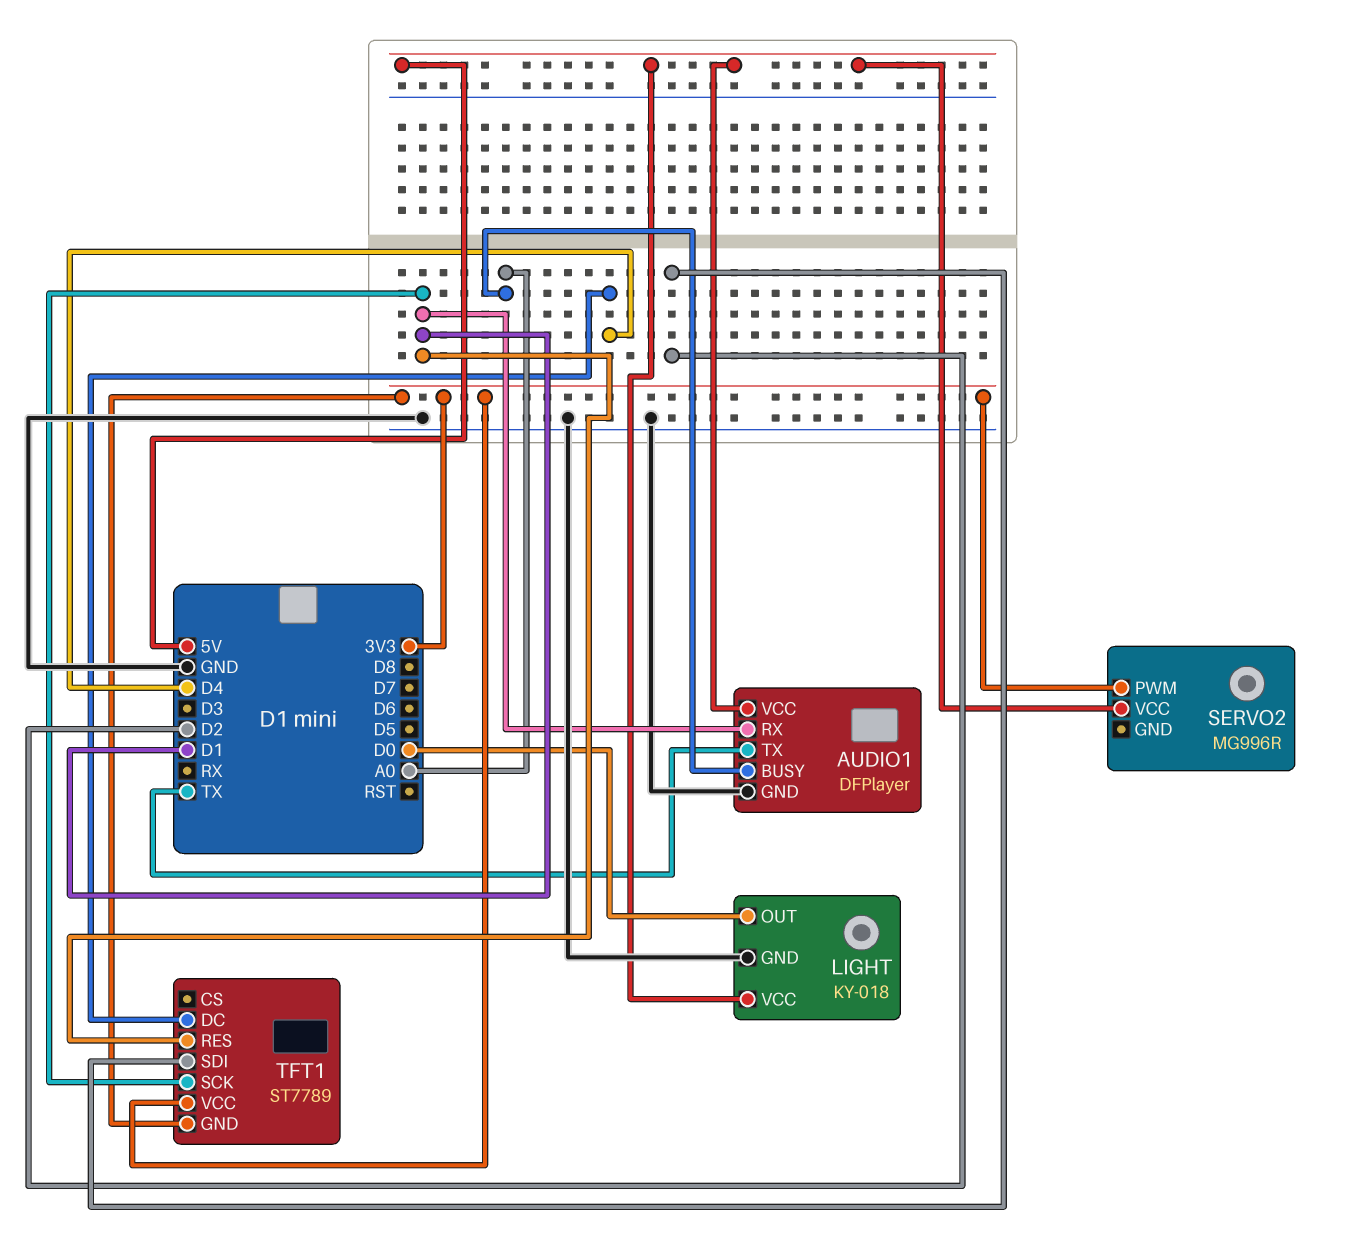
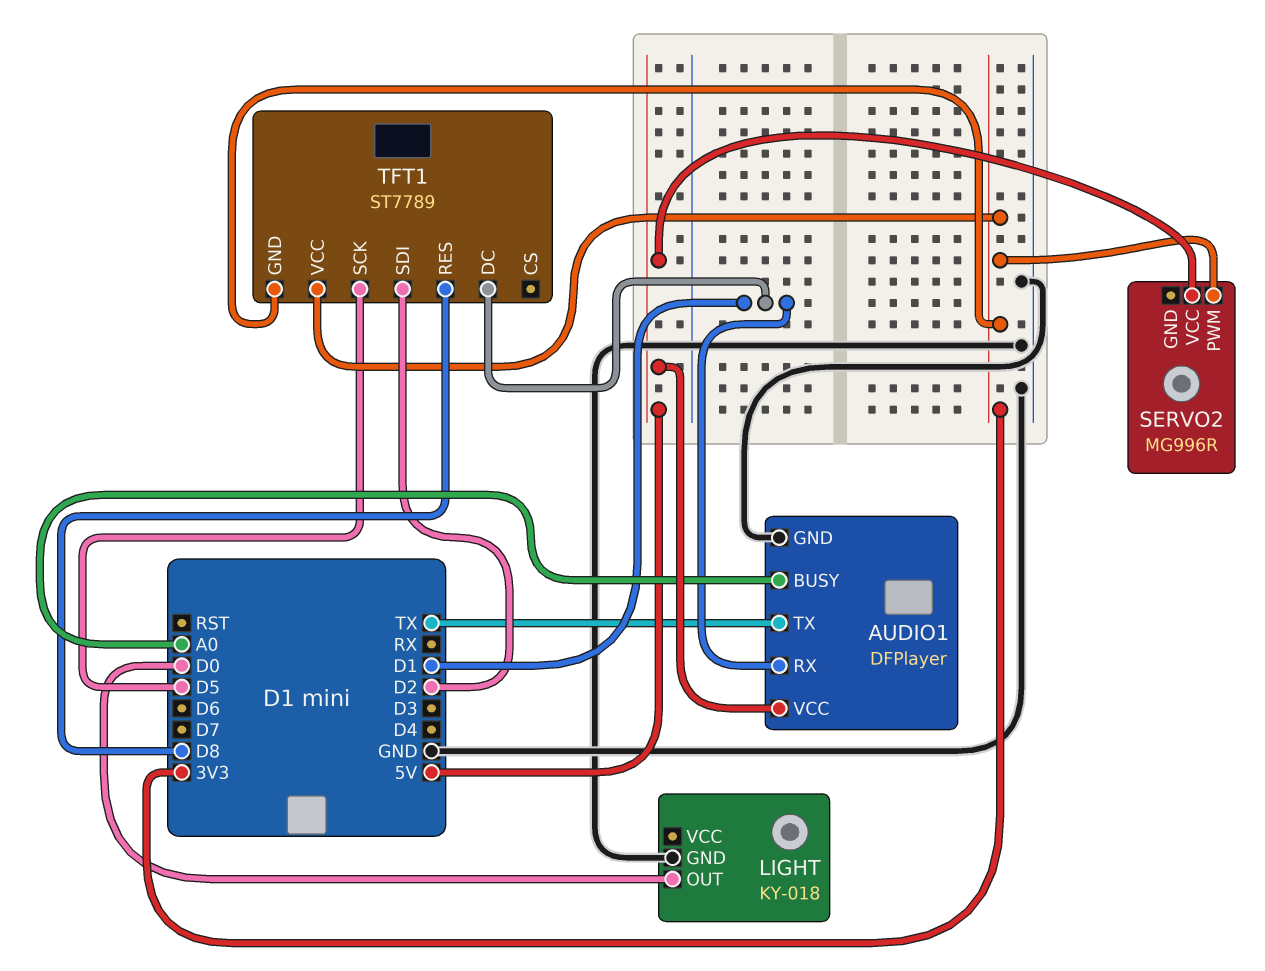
LIGHT pin VCC: 5V -> none
TFT1 pin DC: D4 -> D1
TFT1 pin RES: D1 -> D8
TFT1 pin SCK: D1 -> D5

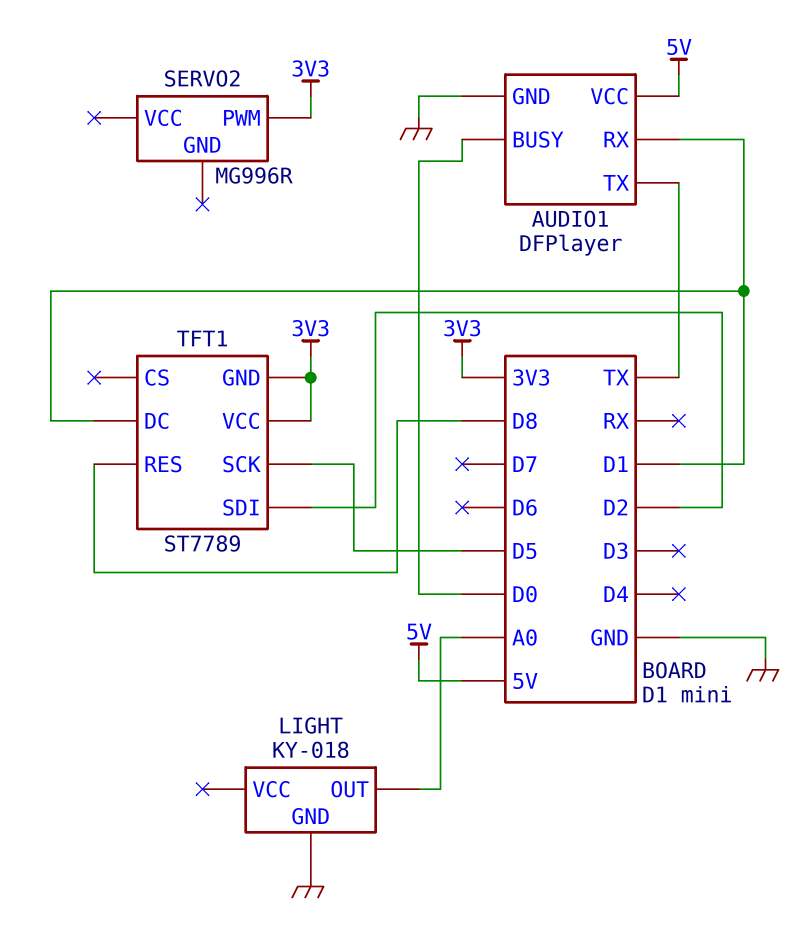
AUDIO1 pin BUSY: A0 -> D0
LIGHT pin OUT: D0 -> A0
SERVO2 pin VCC: 5V -> none

